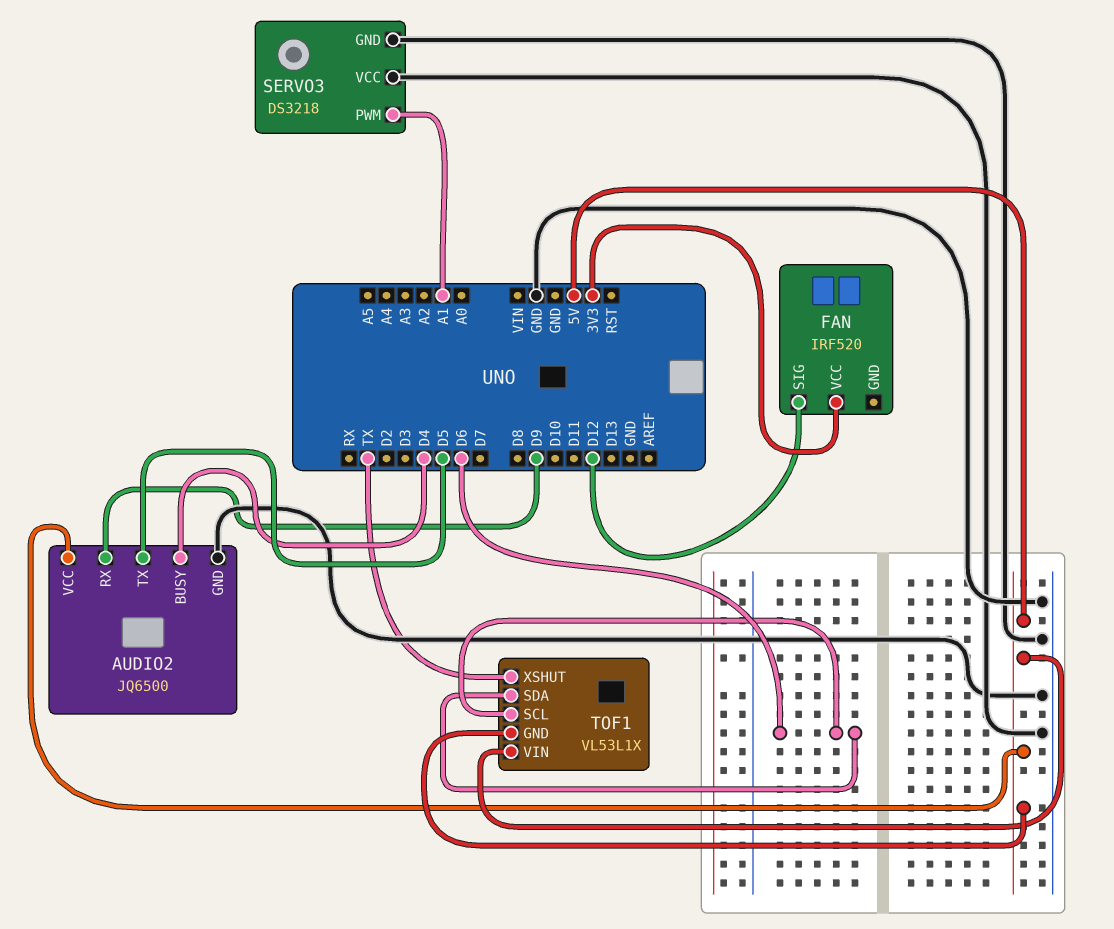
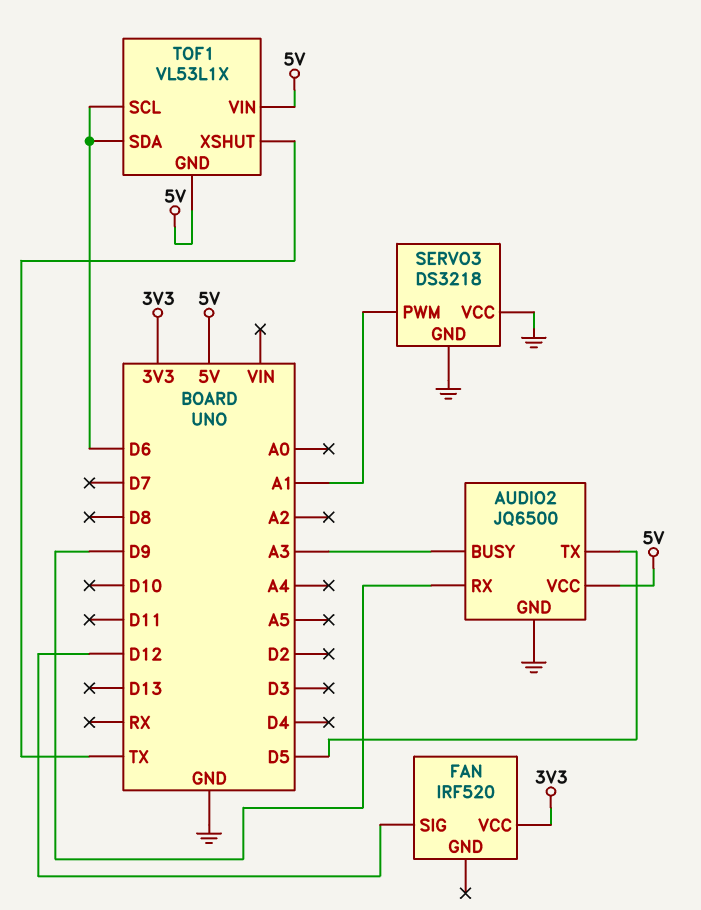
AUDIO2 pin BUSY: D4 -> A3

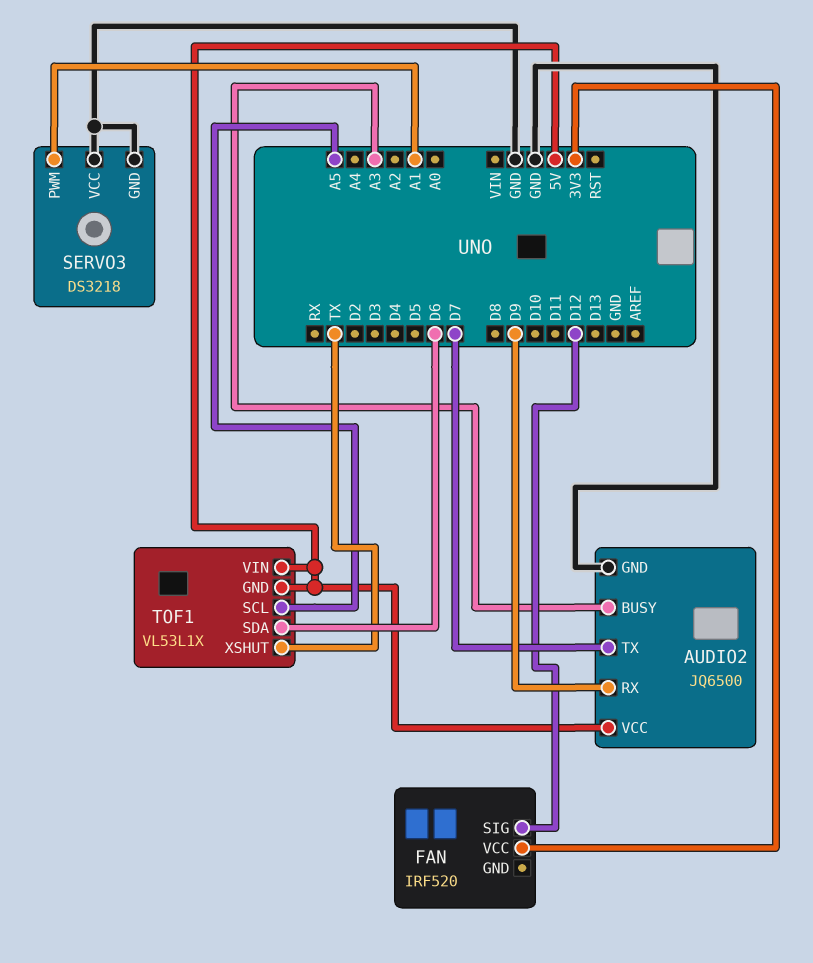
AUDIO2 pin TX: D5 -> D7
TOF1 pin SCL: D6 -> A5

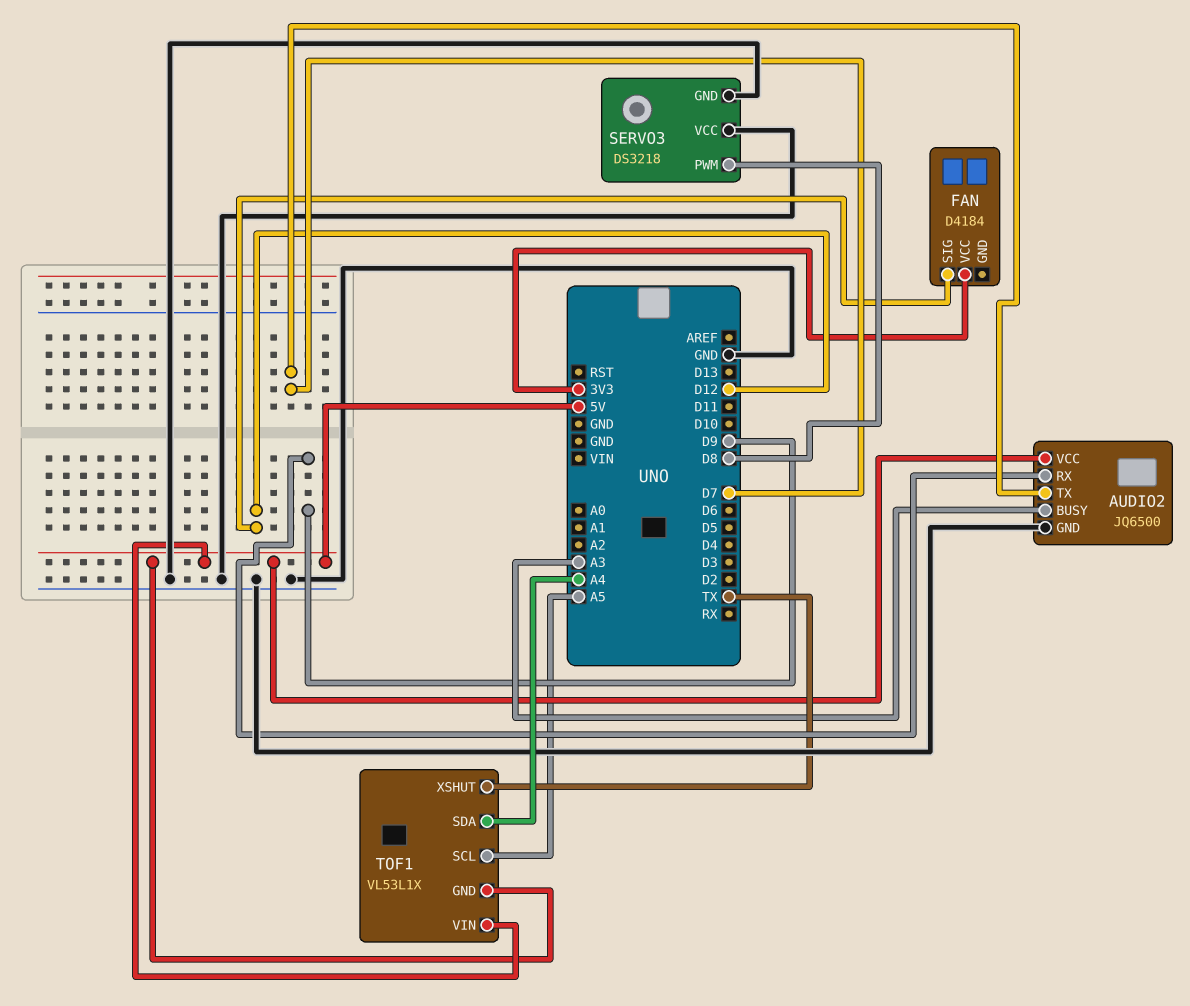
FAN: IRF520 -> D4184
SERVO3 pin PWM: A1 -> D8
TOF1 pin SDA: D6 -> A4

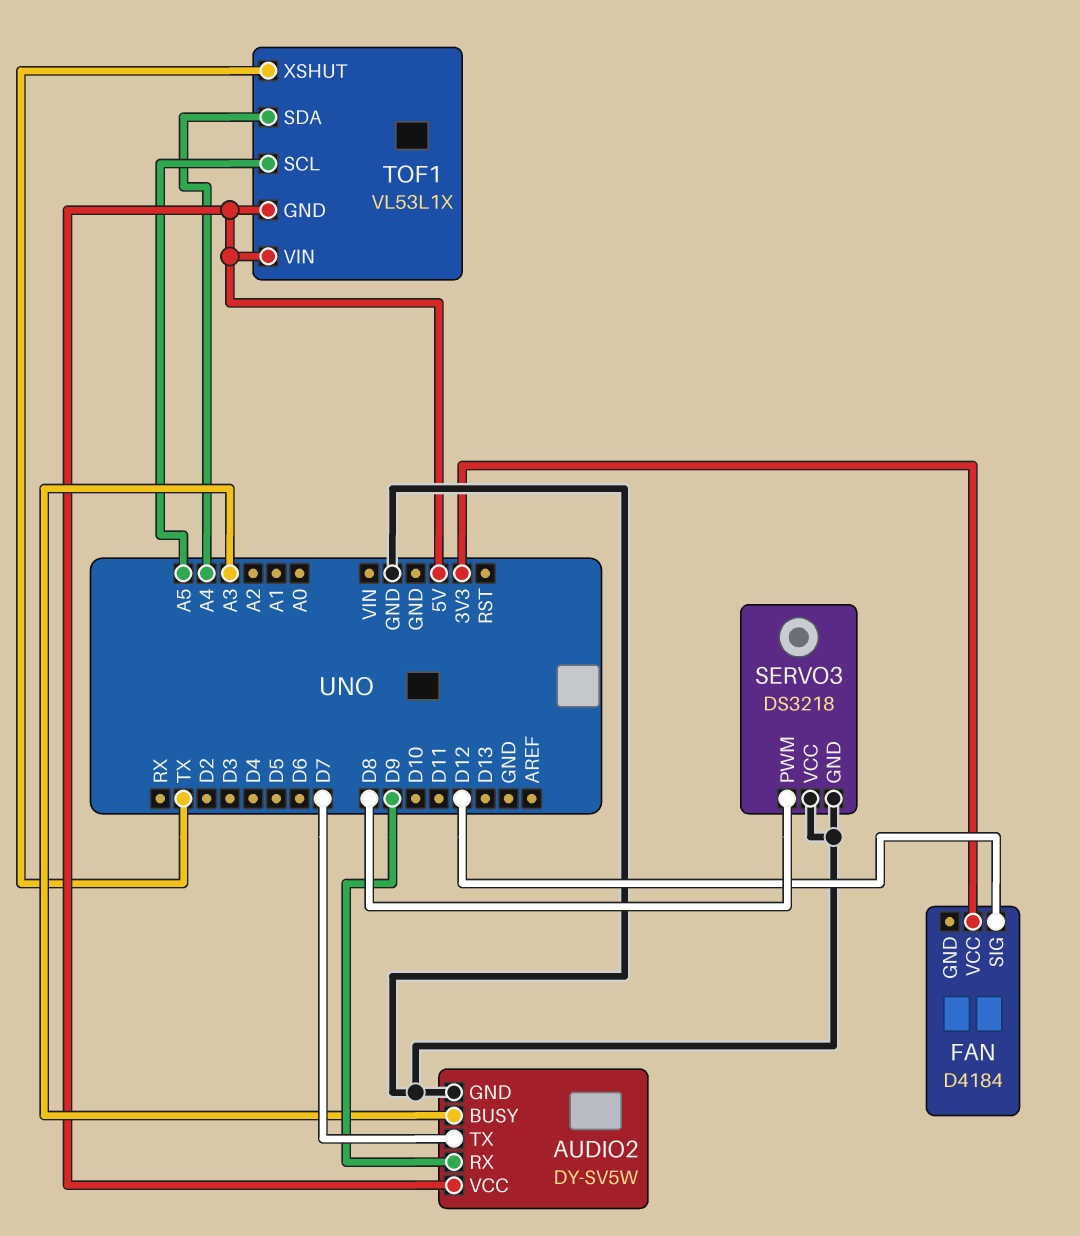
AUDIO2: JQ6500 -> DY-SV5W

